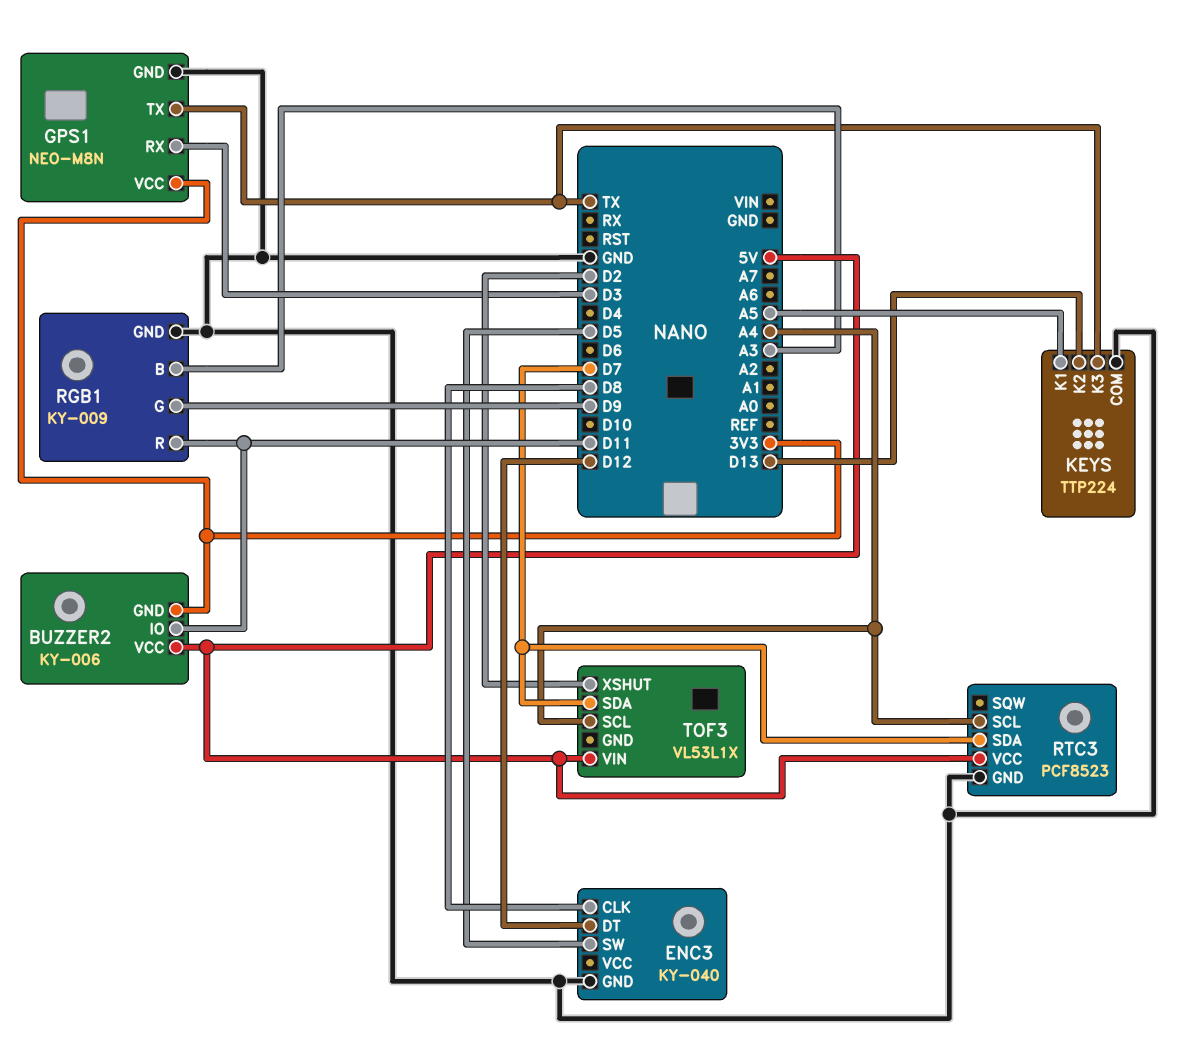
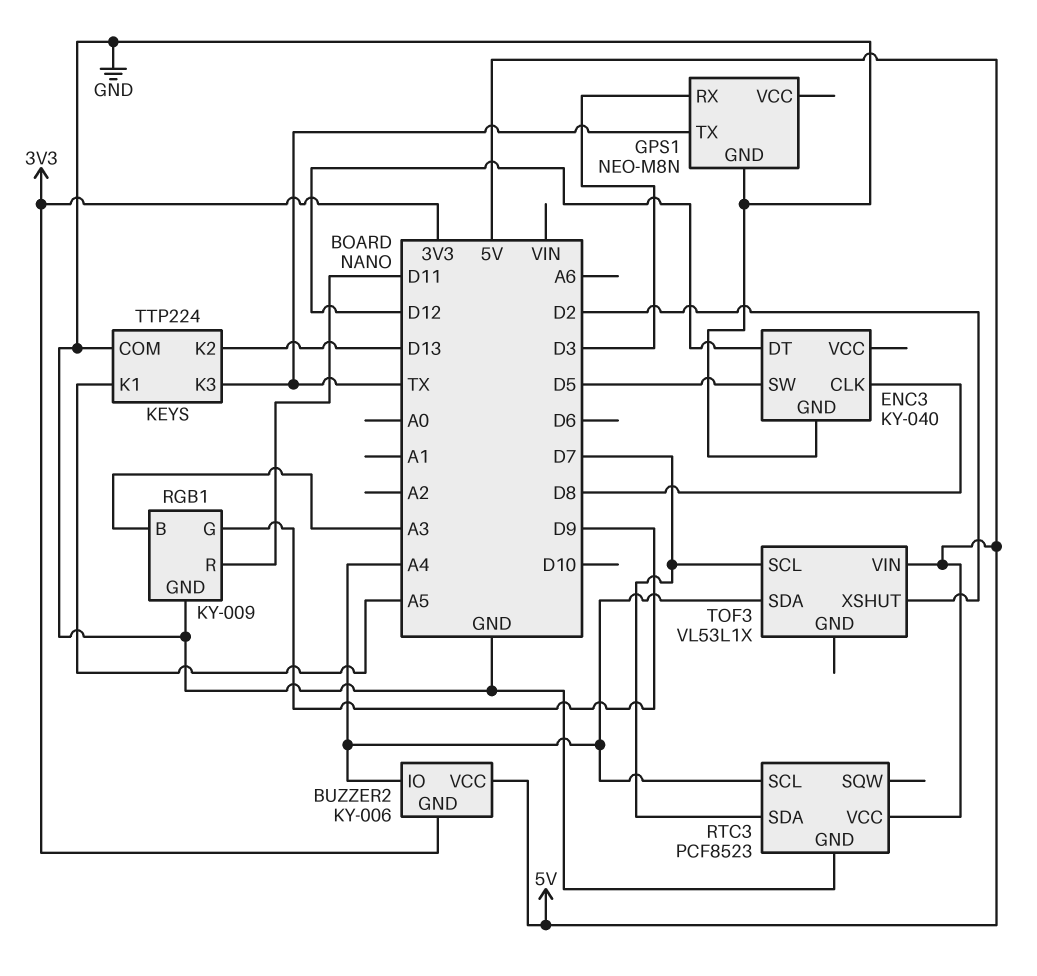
BUZZER2 pin IO: D11 -> A4
GPS1 pin VCC: 3V3 -> none
TOF3 pin SCL: A4 -> D7
TOF3 pin SDA: D7 -> A4

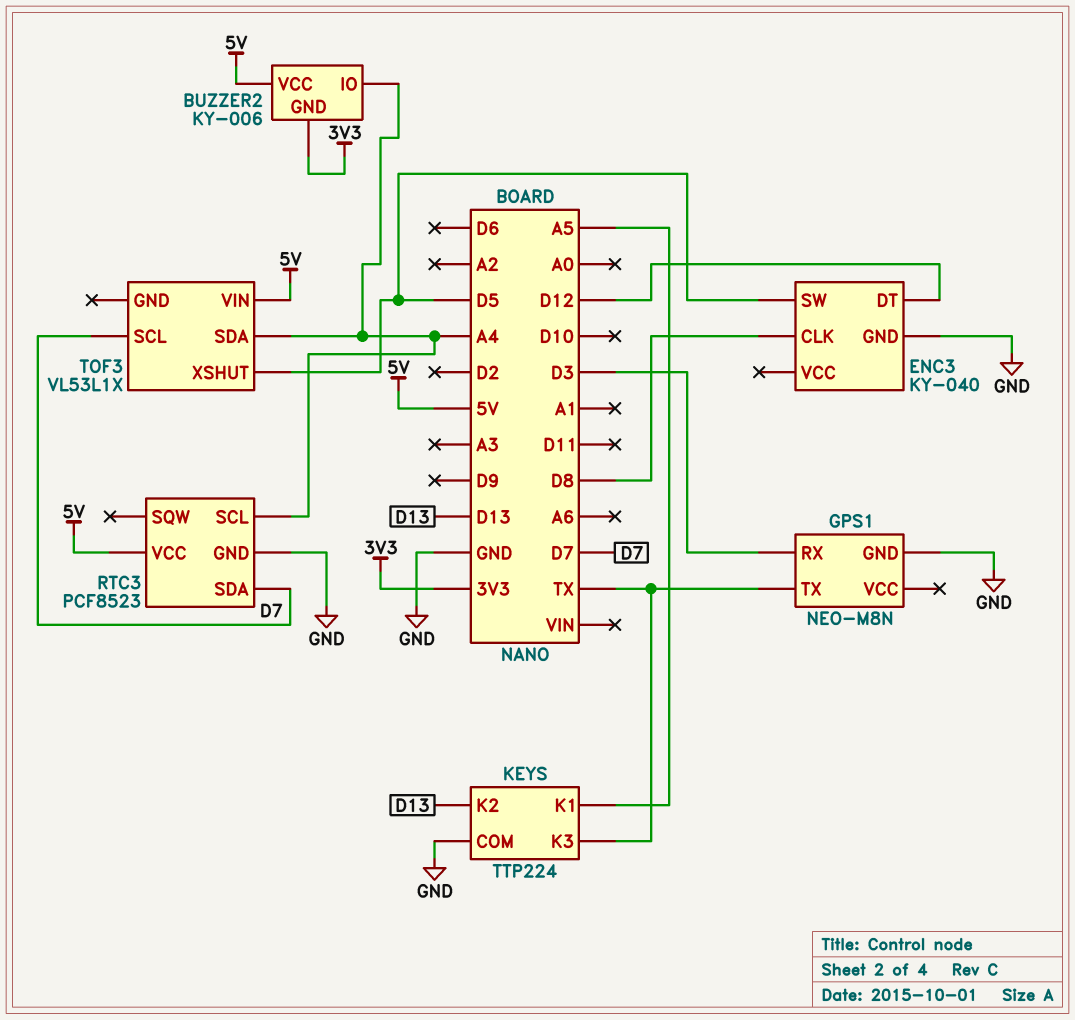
RGB1: KY-009 -> none
RGB1 pin B: A3 -> none
RGB1 pin G: D9 -> none
RGB1 pin GND: GND -> none
RGB1 pin R: D11 -> none
TOF3 pin XSHUT: D2 -> D5

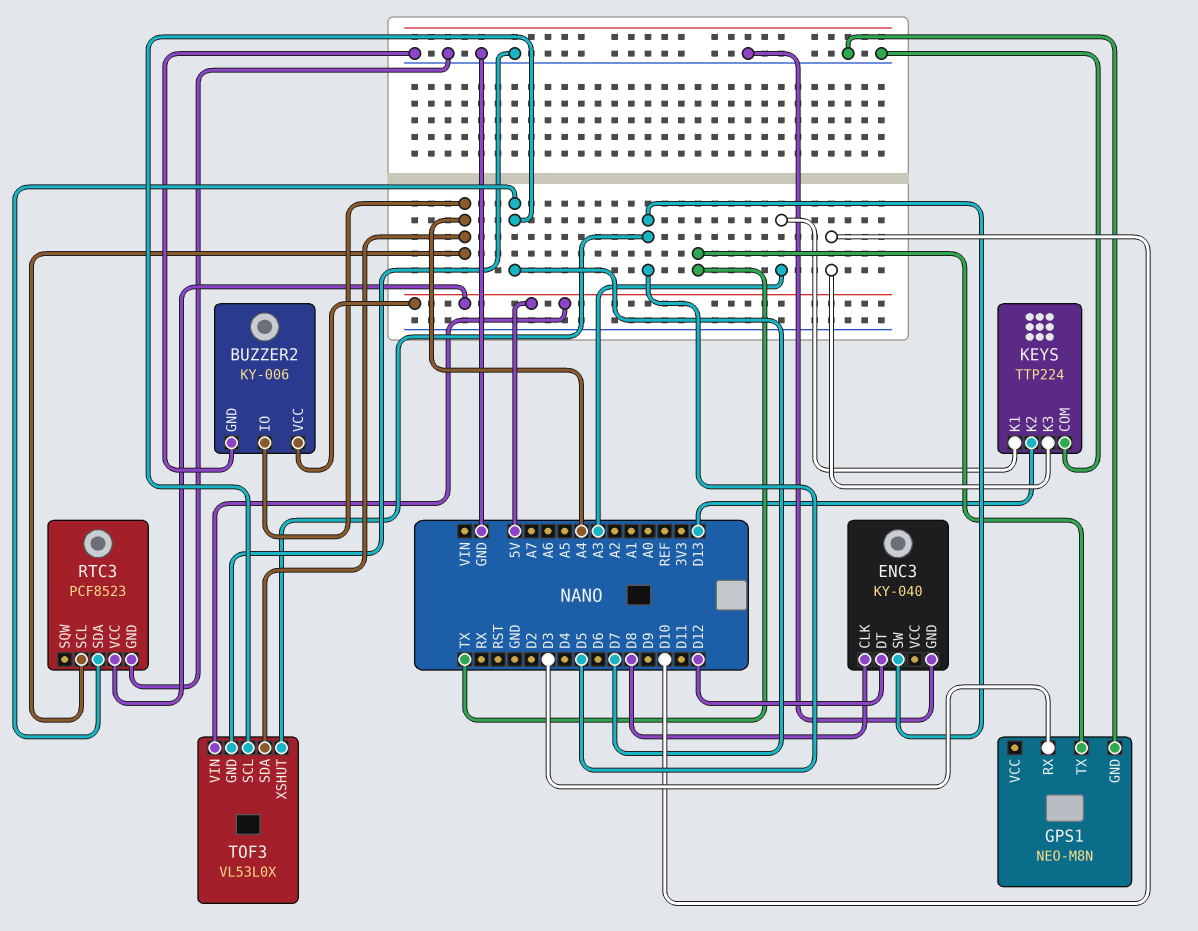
BUZZER2 pin GND: 3V3 -> GND
KEYS pin K1: A5 -> A3
KEYS pin K3: TX -> D10
TOF3: VL53L1X -> VL53L0X
TOF3 pin GND: none -> GND

